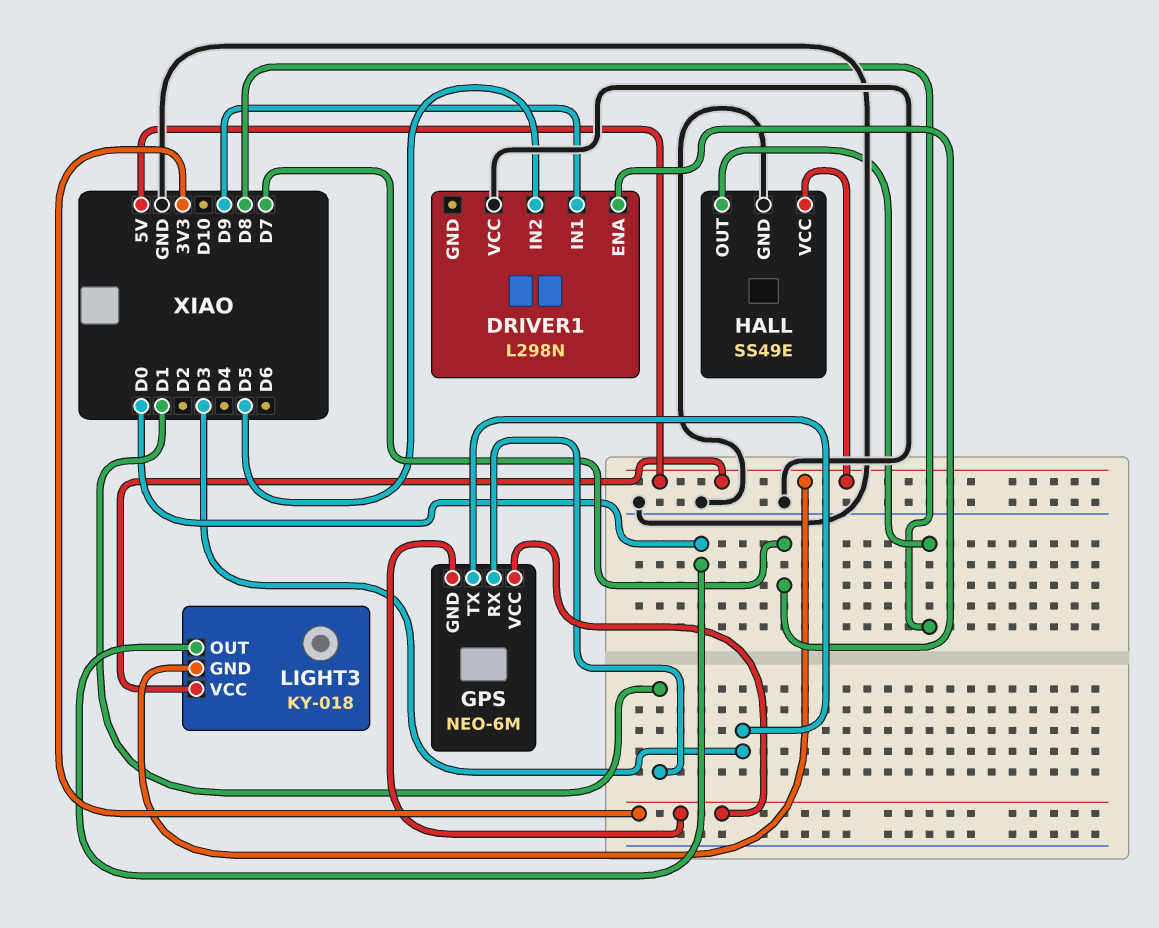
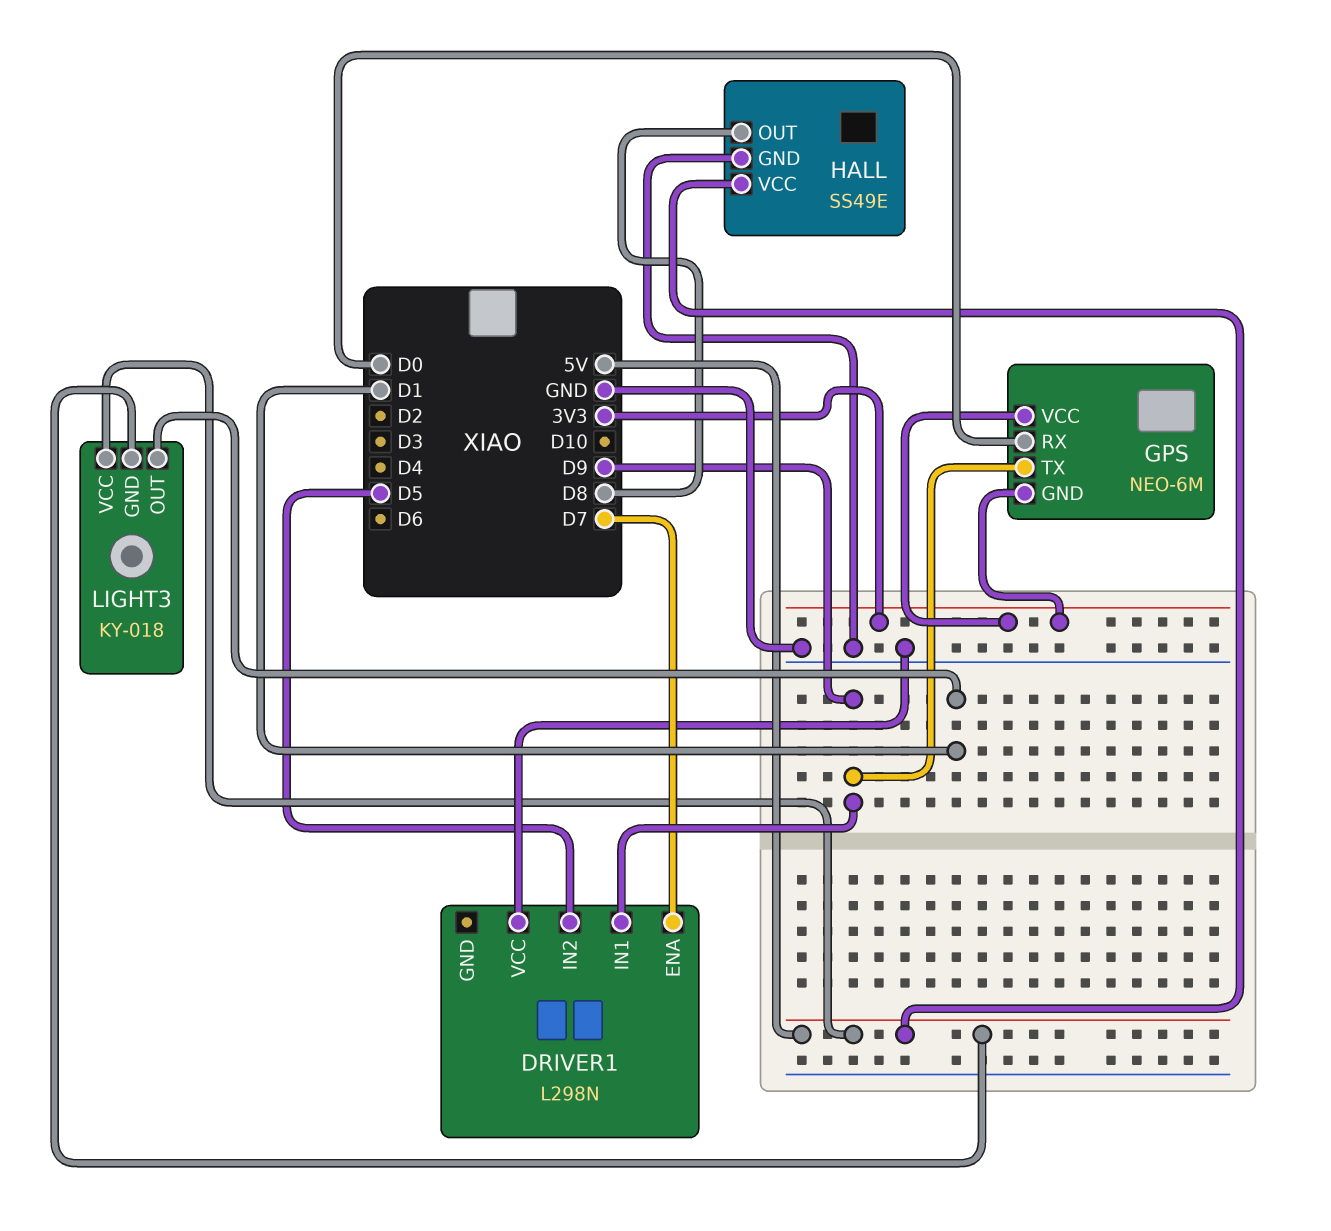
GPS pin RX: D1 -> D0
GPS pin TX: D3 -> D9
LIGHT3 pin OUT: D0 -> D1

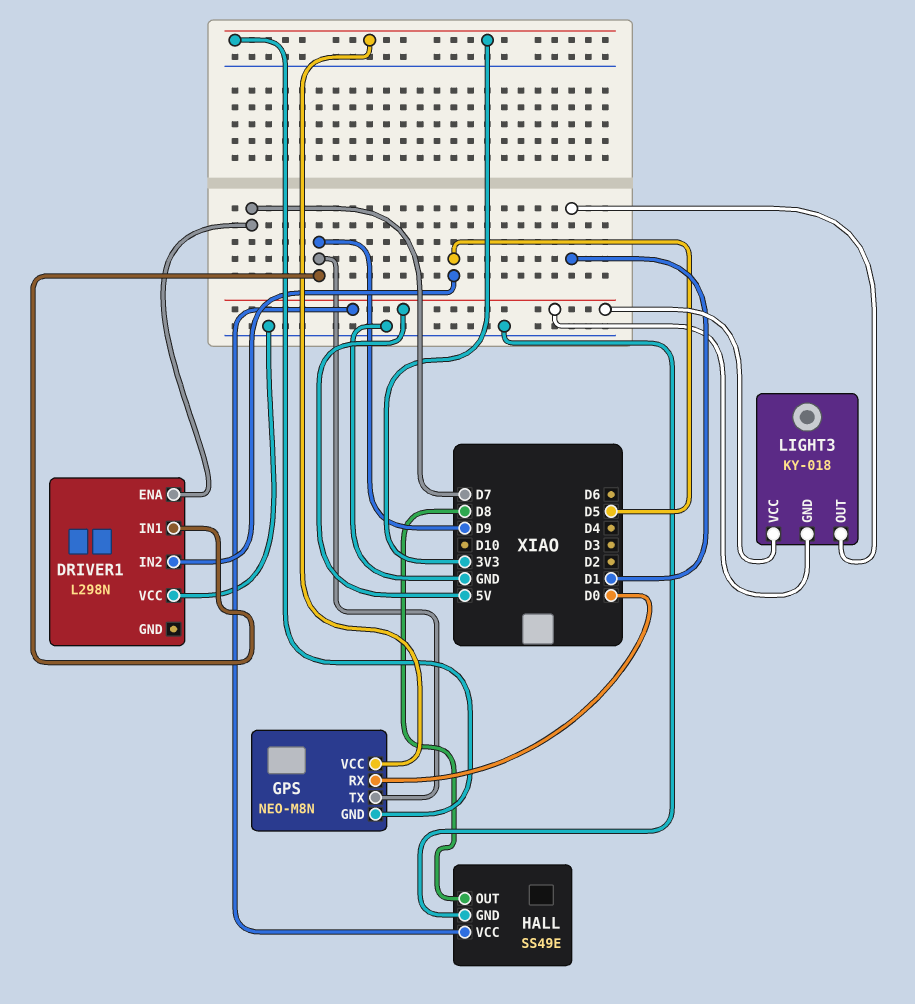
GPS: NEO-6M -> NEO-M8N

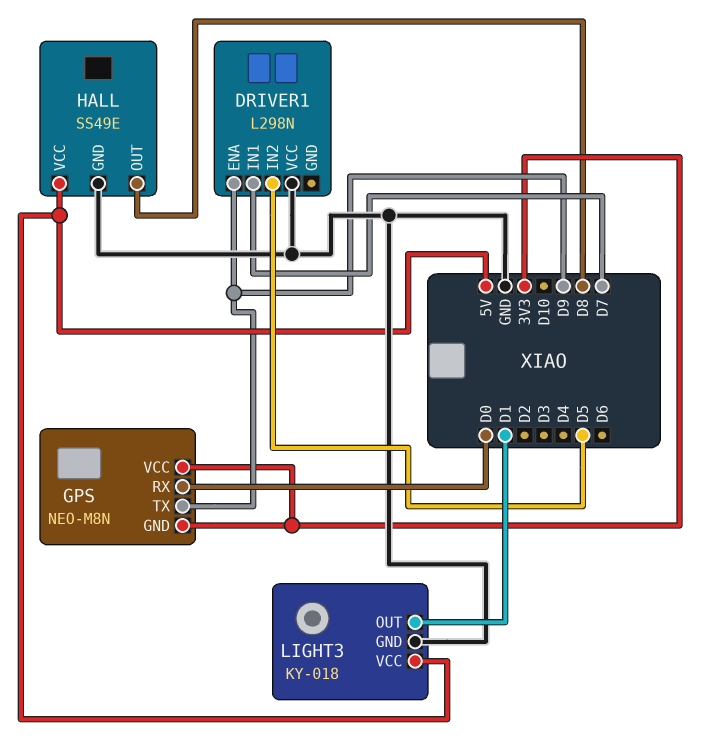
DRIVER1 pin ENA: D7 -> D9
DRIVER1 pin IN1: D9 -> D7
LIGHT3 pin GND: 5V -> GND

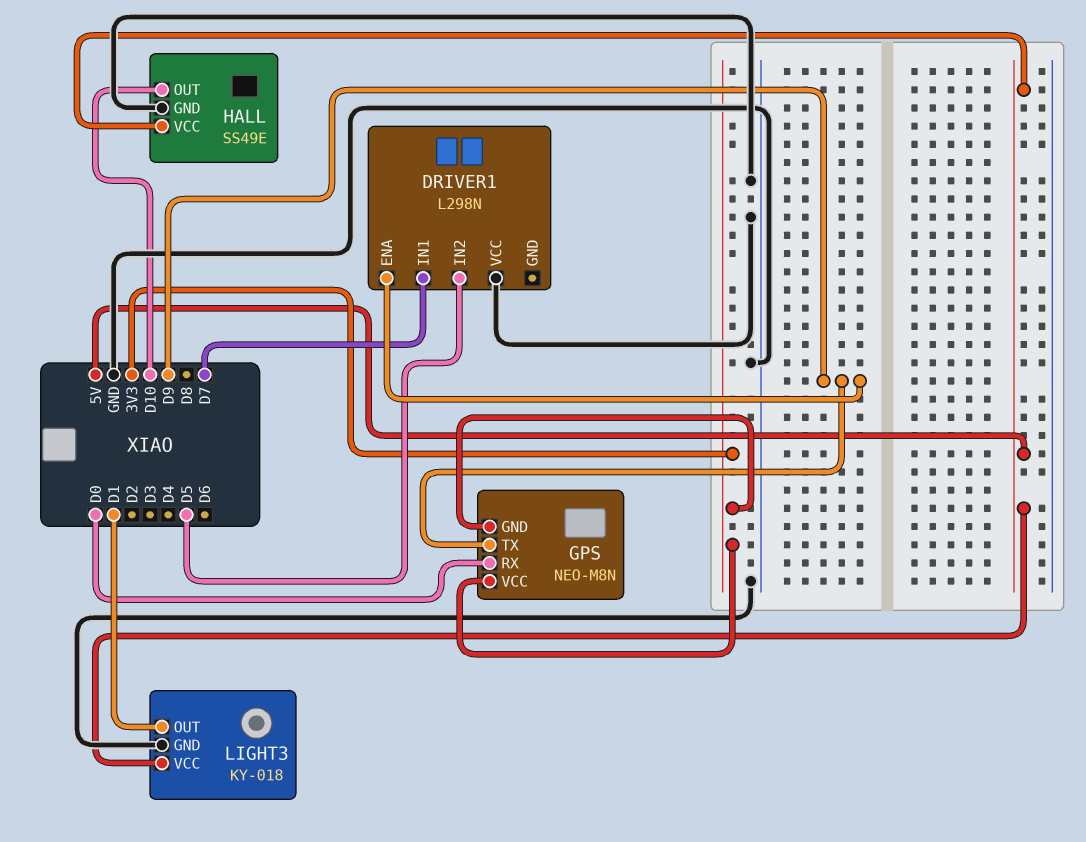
HALL pin OUT: D8 -> D10

